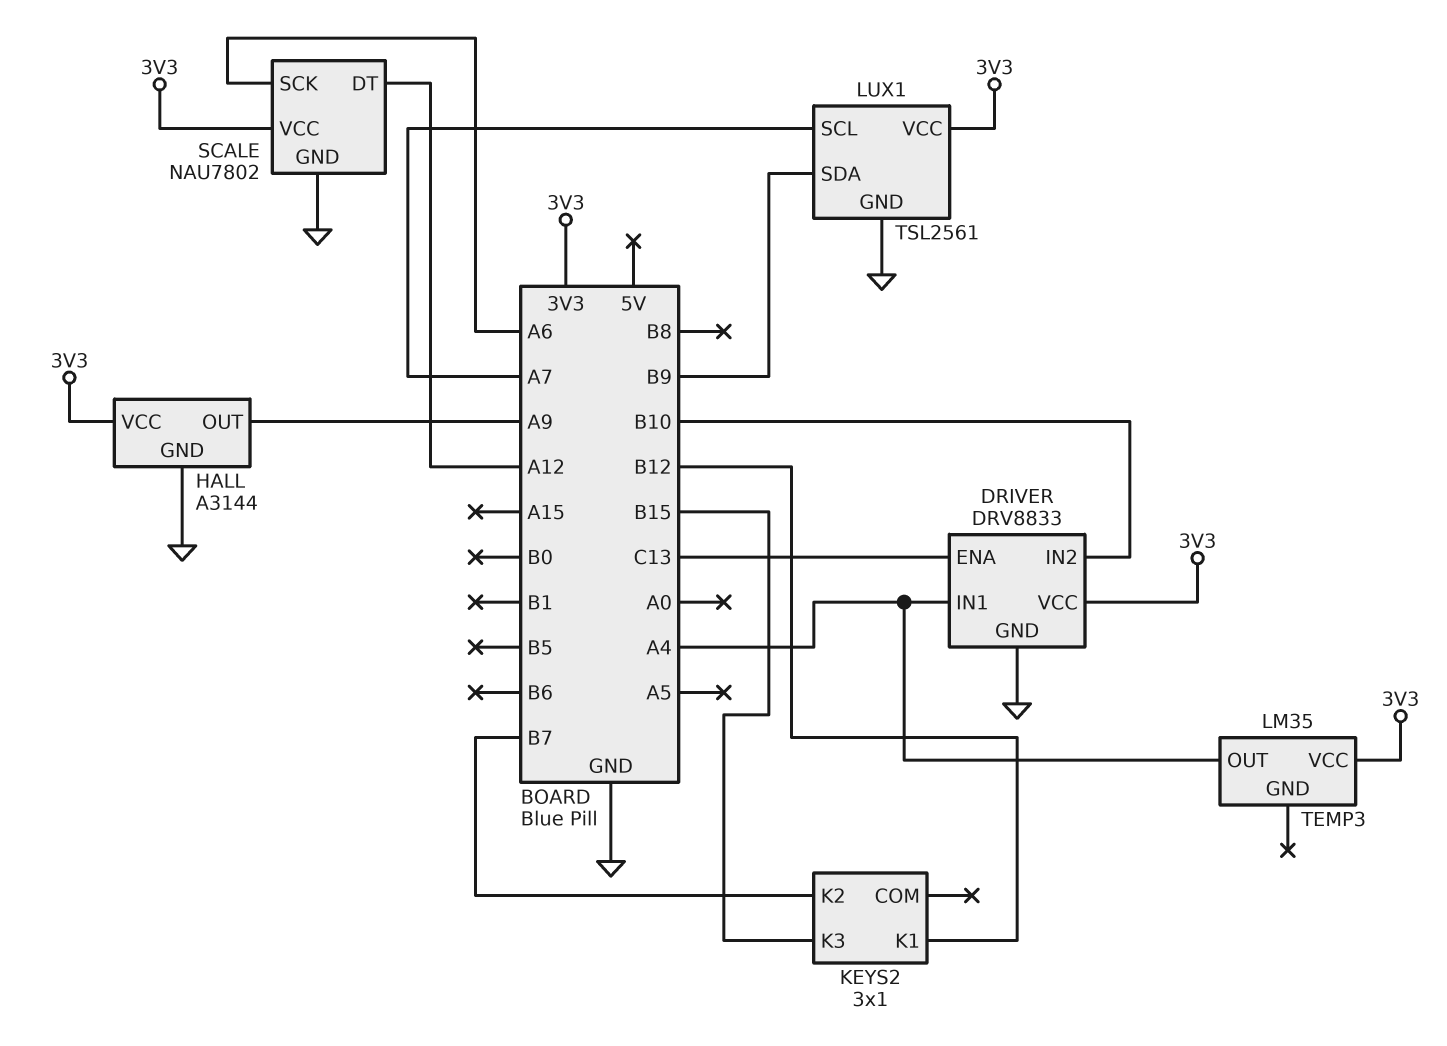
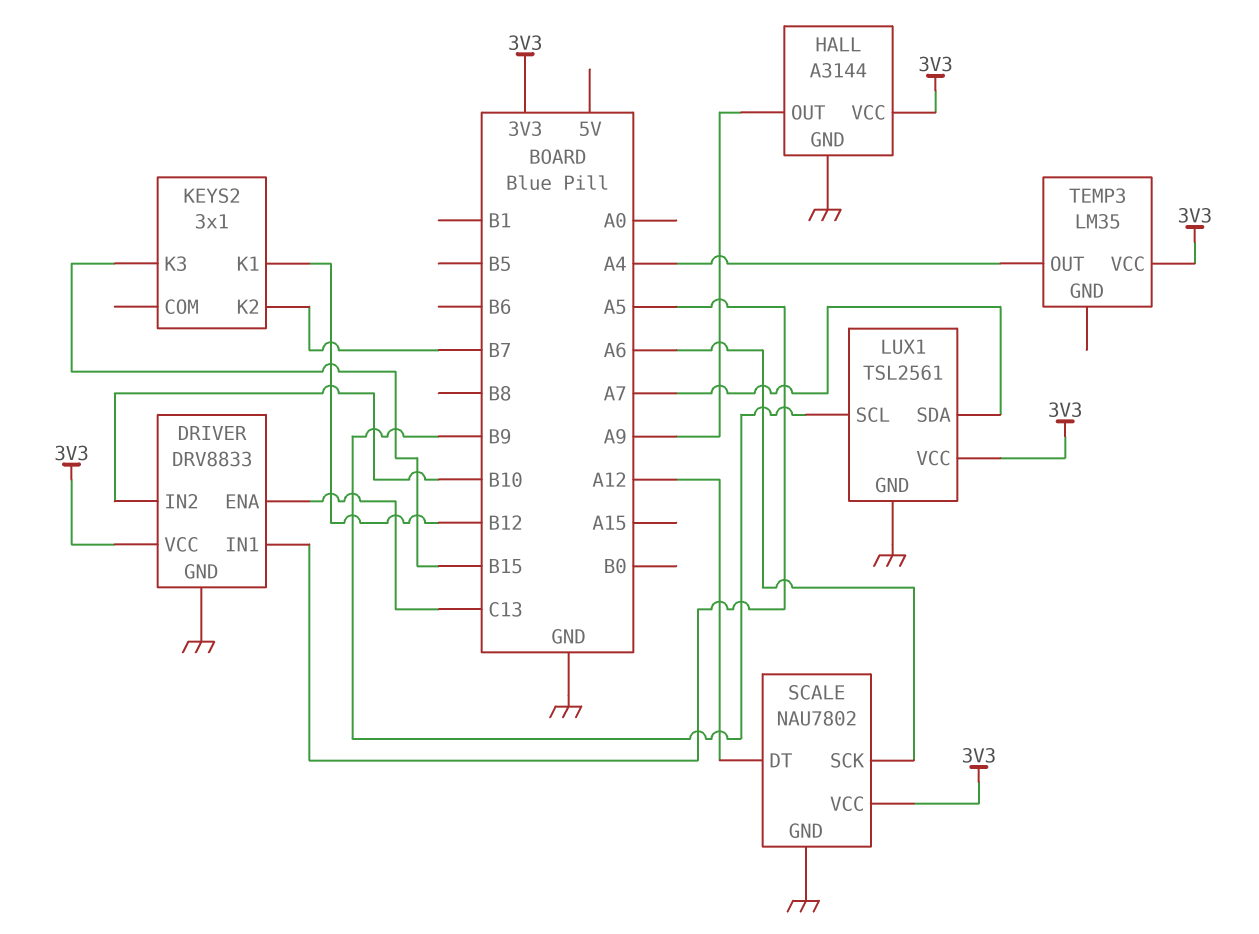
DRIVER pin IN1: A4 -> A5
LUX1 pin SCL: A7 -> B9
LUX1 pin SDA: B9 -> A7

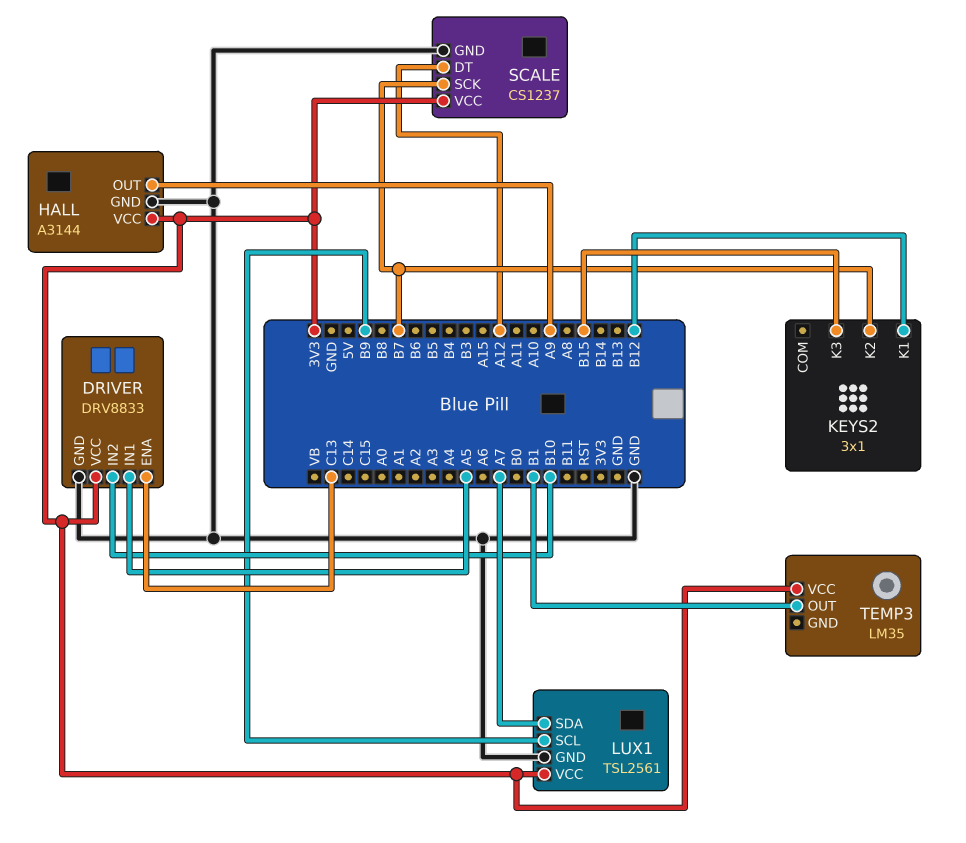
SCALE: NAU7802 -> CS1237
SCALE pin SCK: A6 -> B7
TEMP3 pin OUT: A4 -> B1

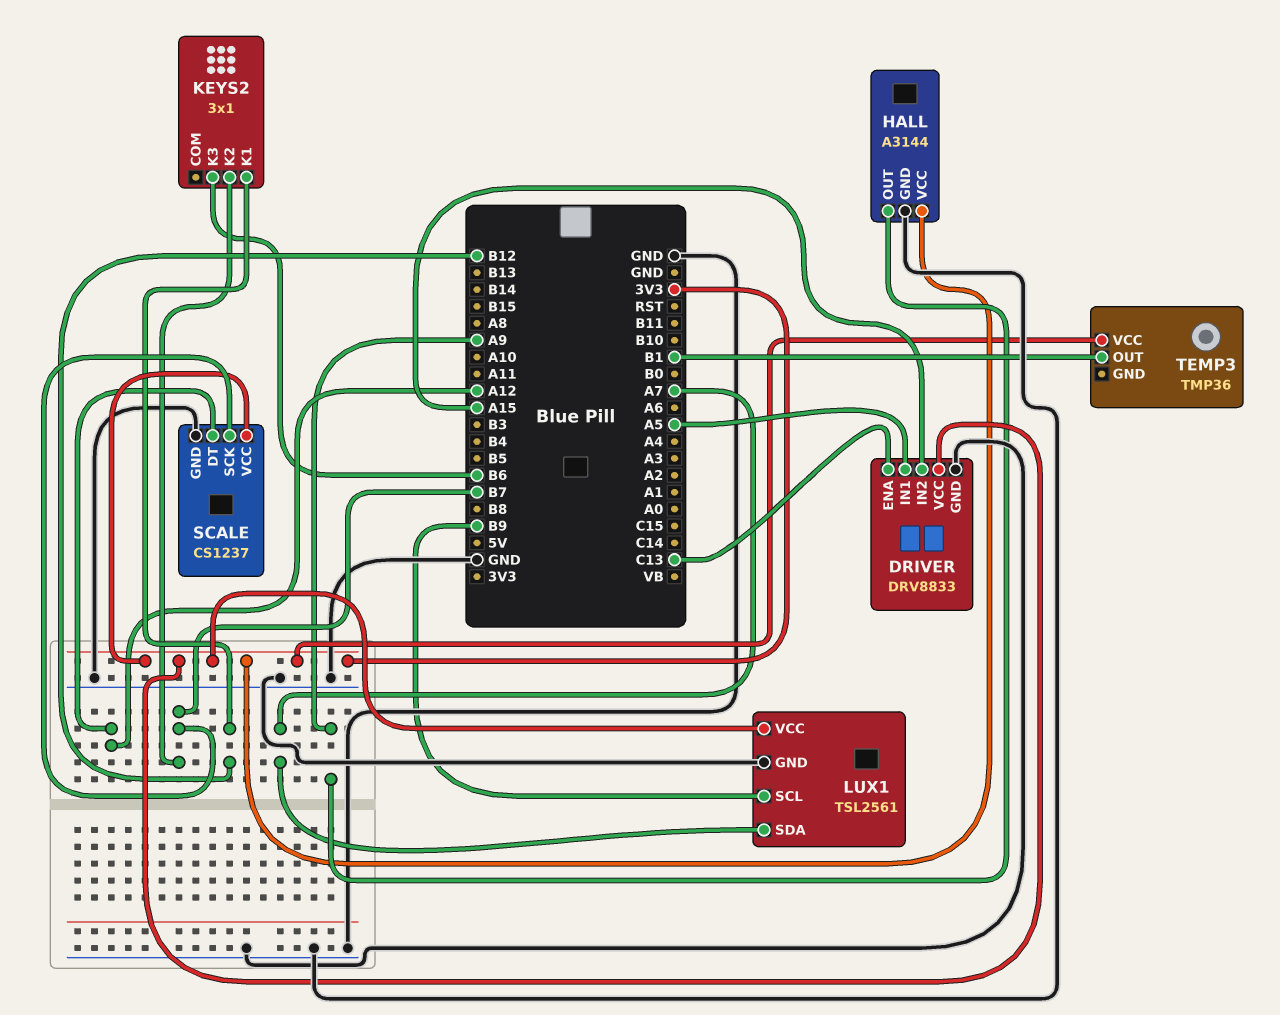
DRIVER pin IN2: B10 -> A15
KEYS2 pin K3: B15 -> B6
TEMP3: LM35 -> TMP36

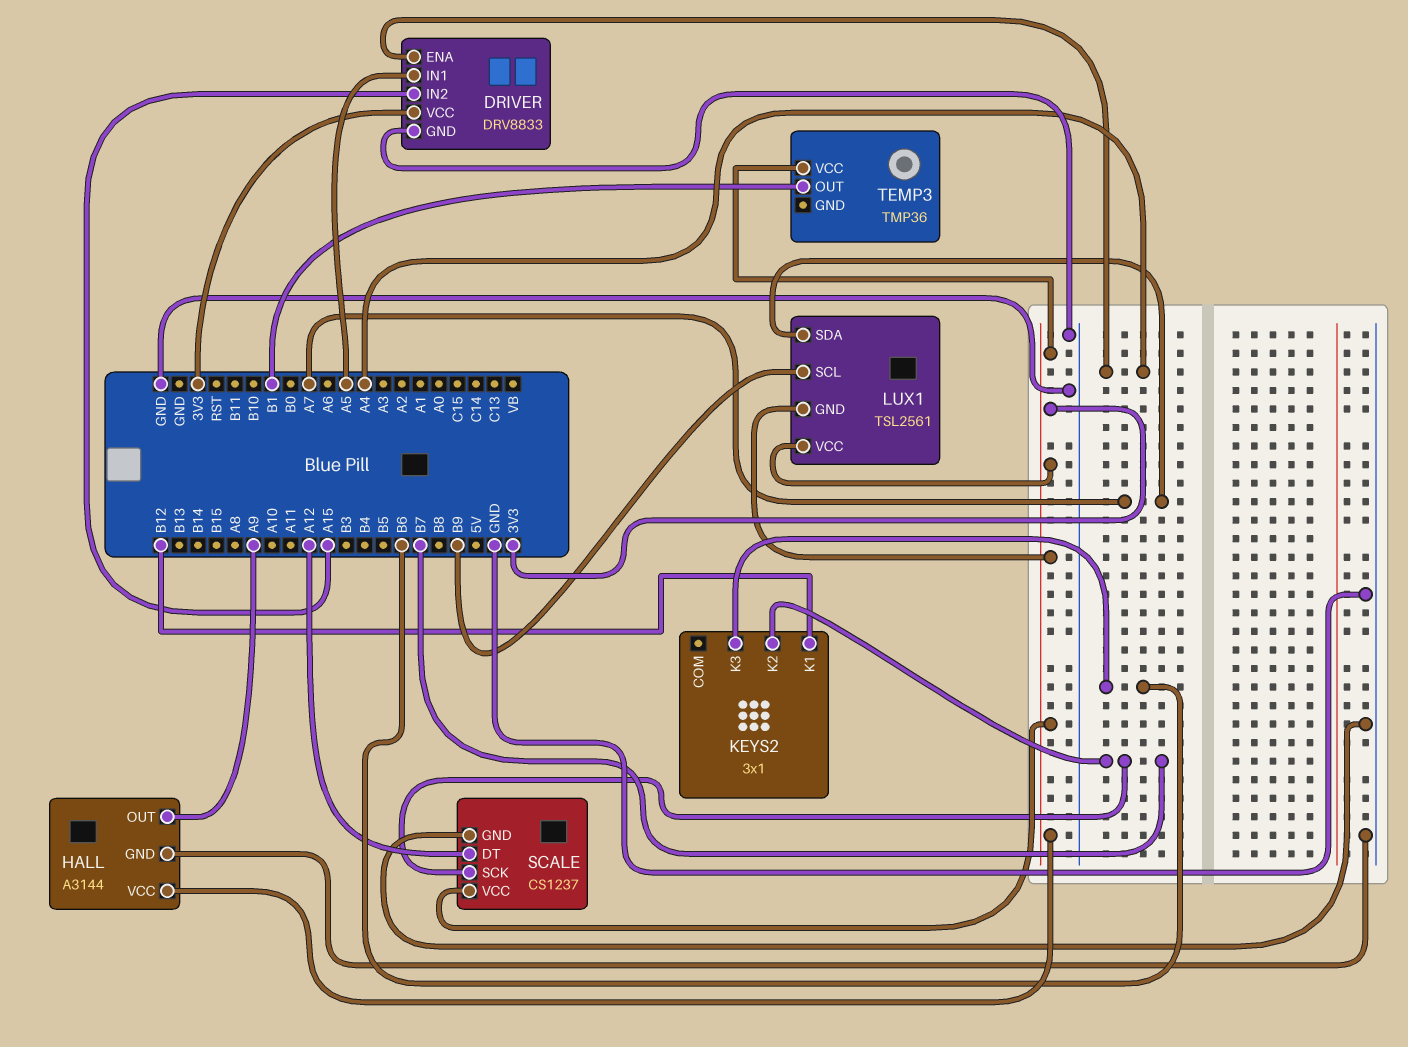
DRIVER pin ENA: C13 -> A4
LUX1 pin GND: GND -> 3V3

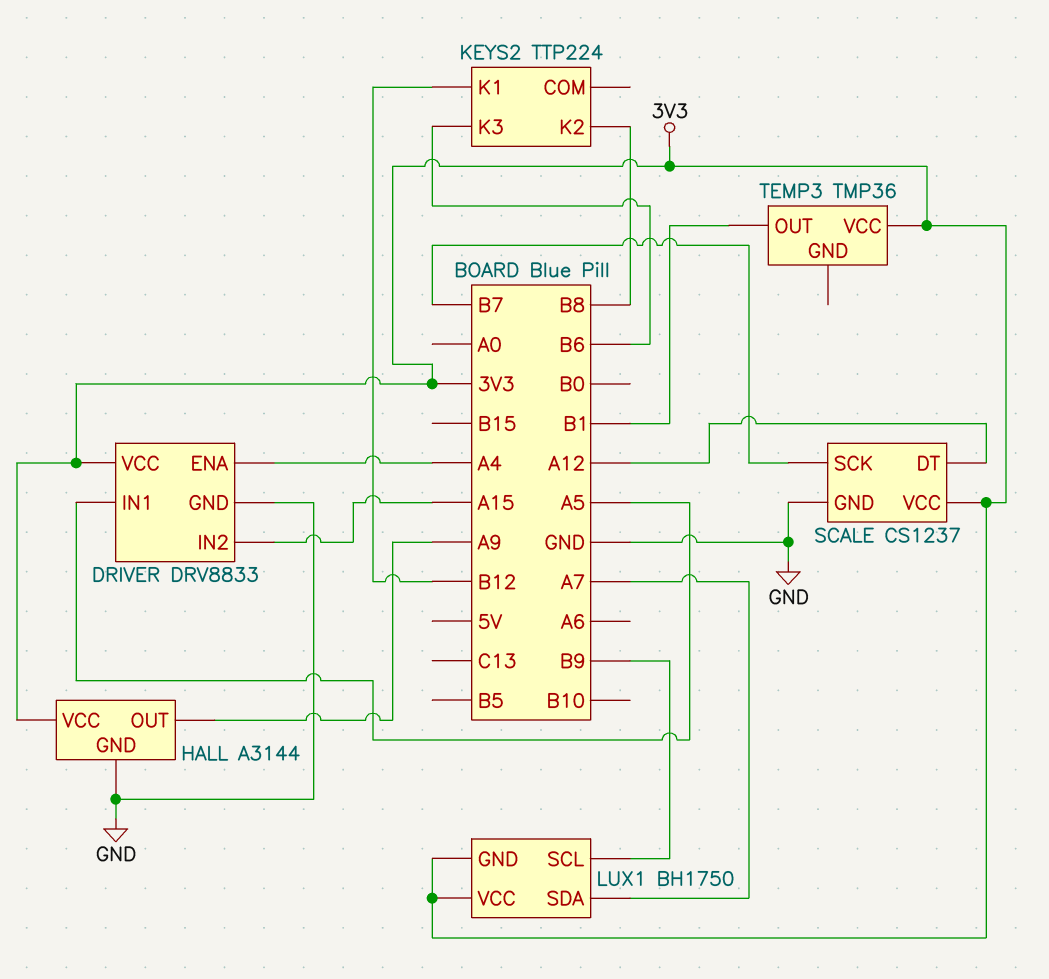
KEYS2: 3x1 -> TTP224
KEYS2 pin K2: B7 -> B8
LUX1: TSL2561 -> BH1750

